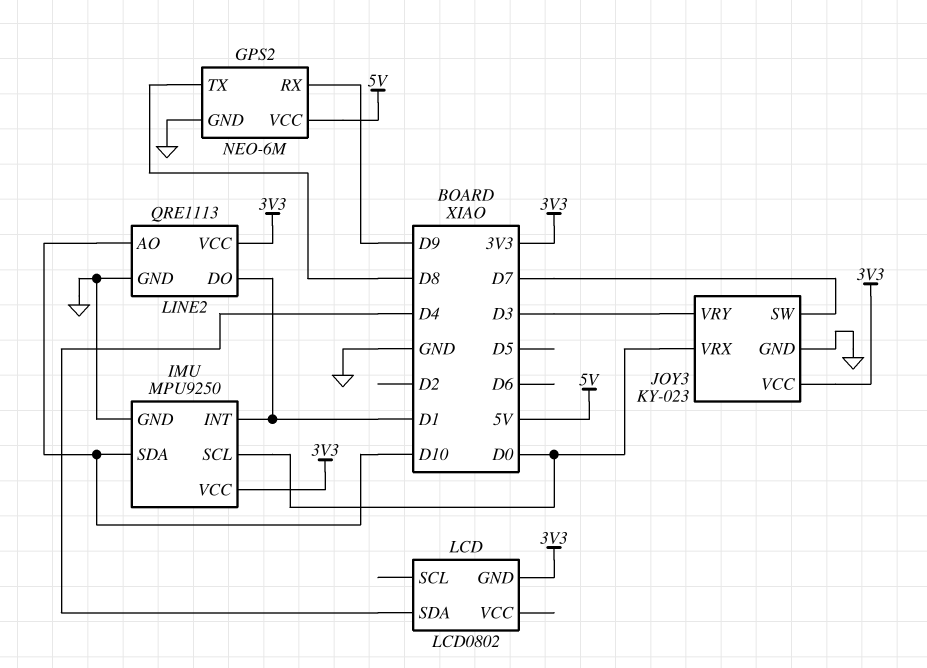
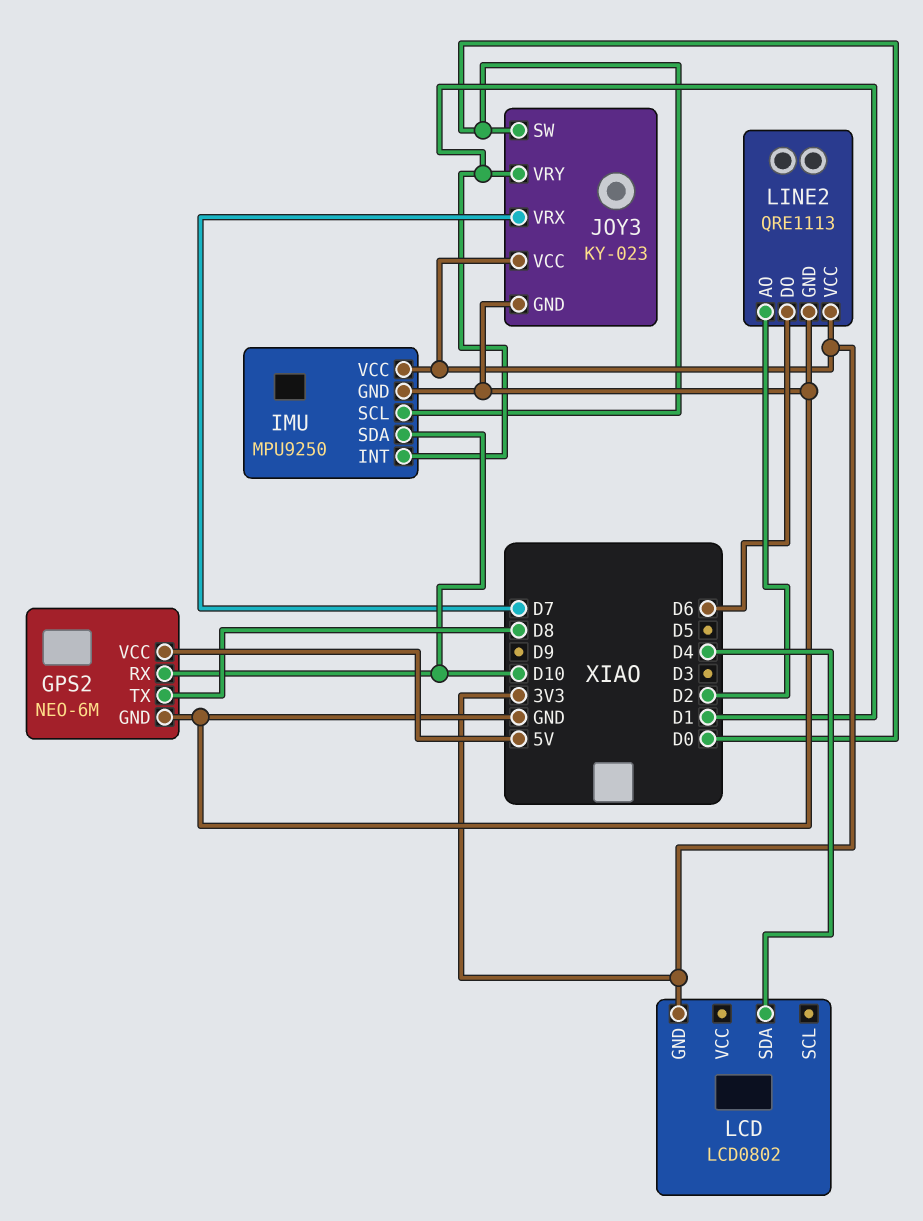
GPS2 pin RX: D9 -> D10
JOY3 pin SW: D7 -> D0
JOY3 pin VRX: D0 -> D7
JOY3 pin VRY: D3 -> D1
LINE2 pin AO: D10 -> D2
LINE2 pin DO: D1 -> D6

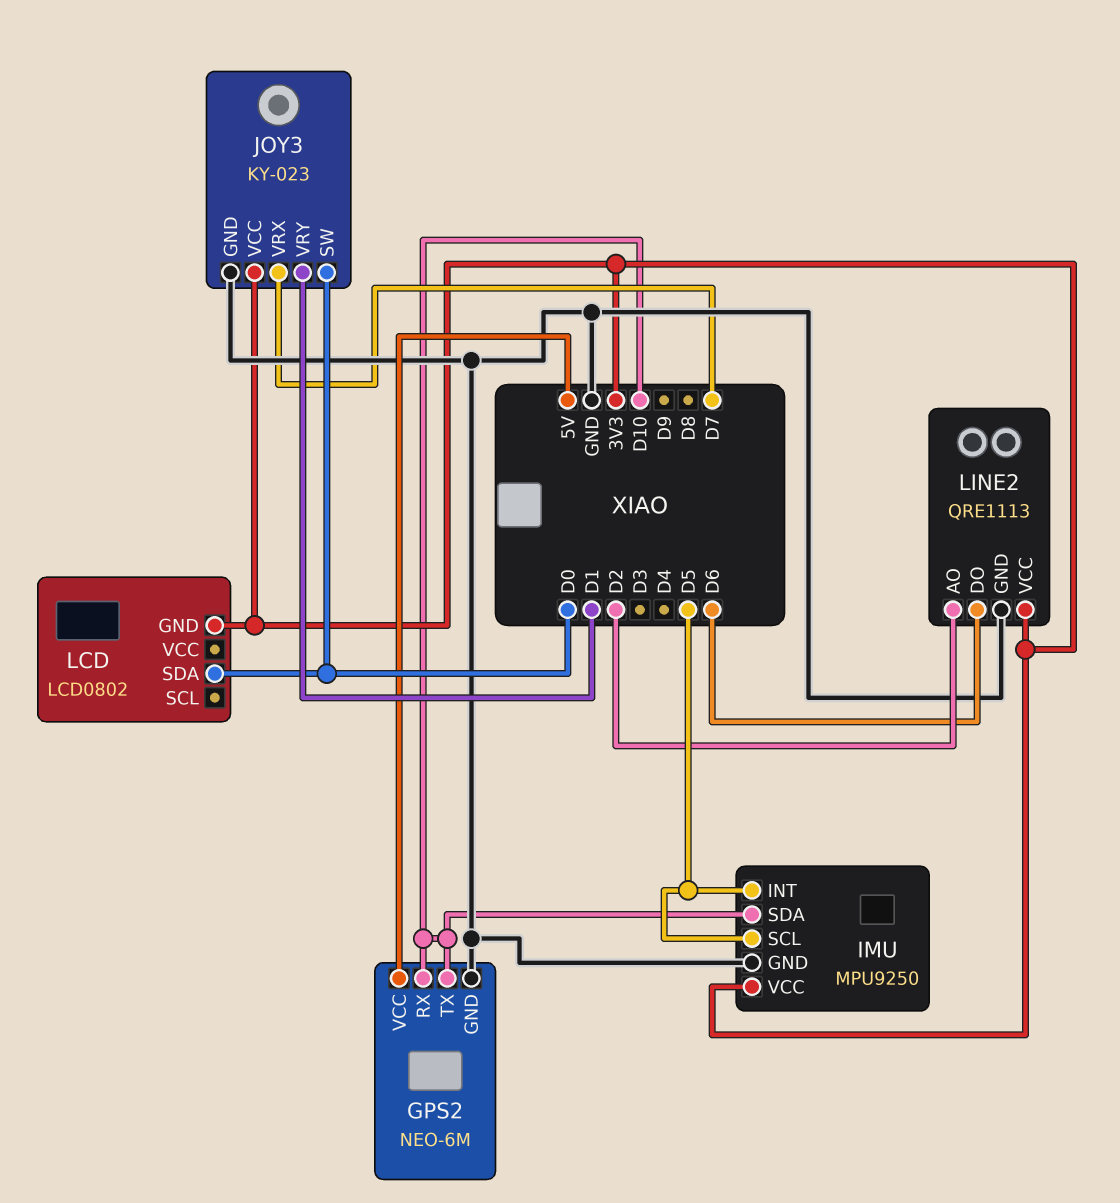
GPS2 pin TX: D8 -> D10
IMU pin INT: D1 -> D5
IMU pin SCL: D0 -> D5
LCD pin SDA: D4 -> D0

